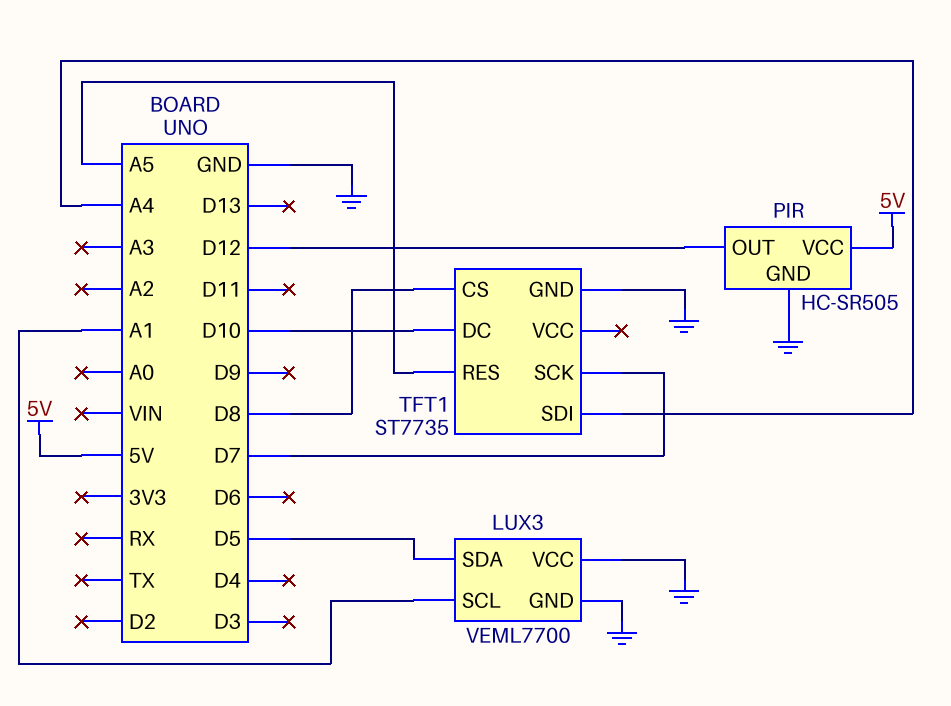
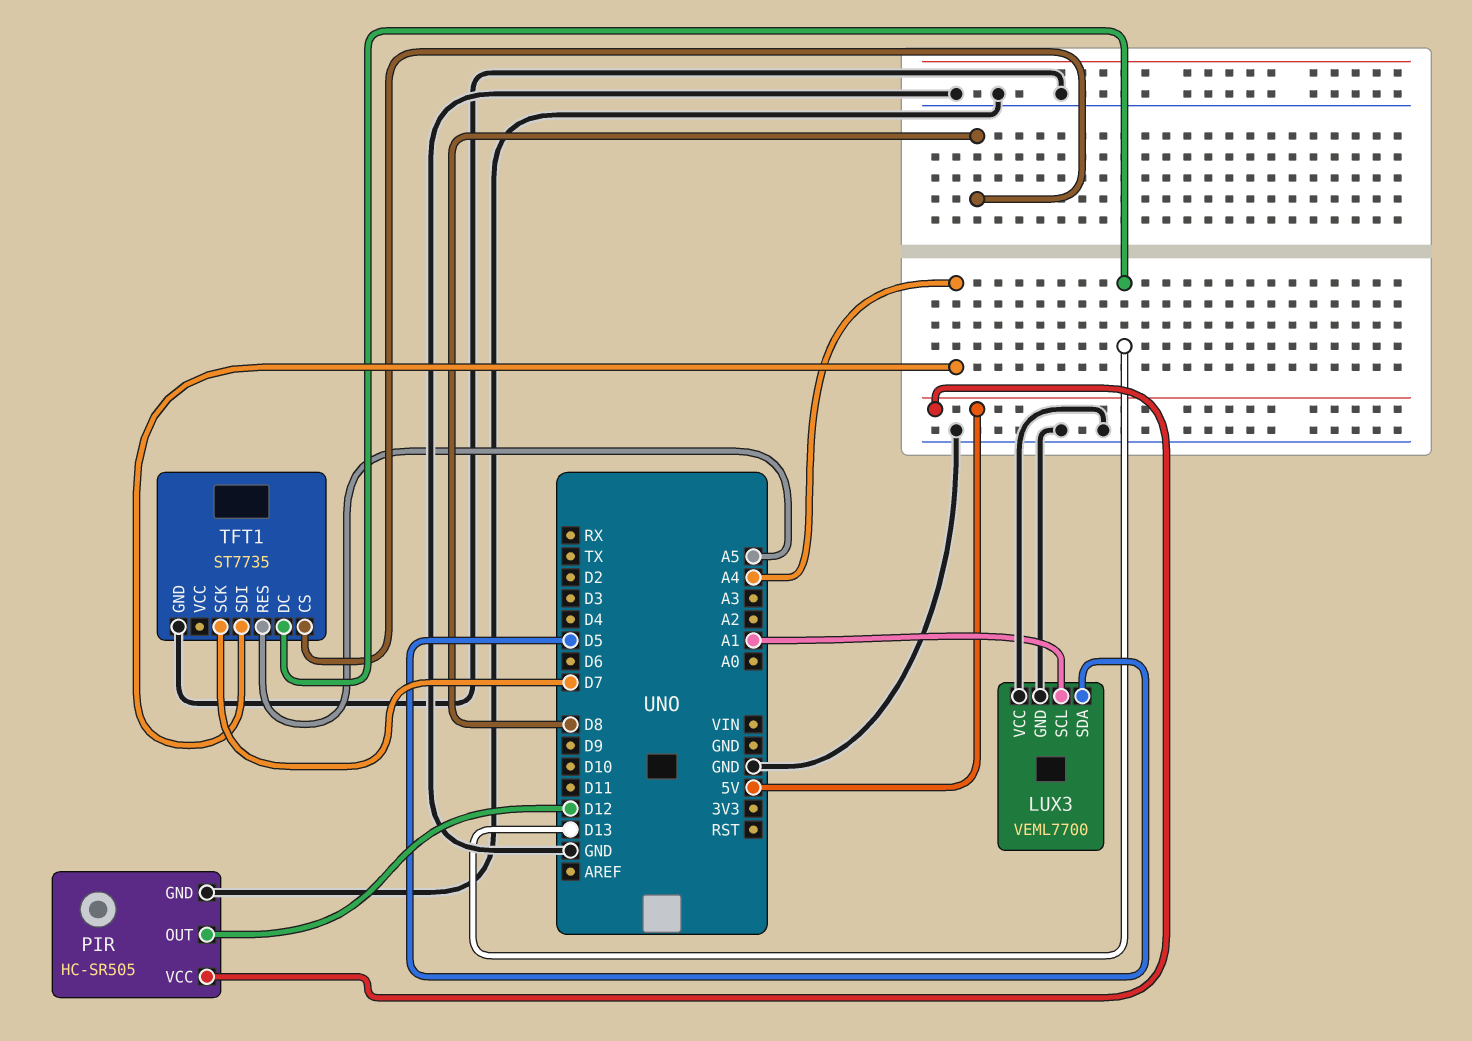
TFT1 pin DC: D10 -> D13

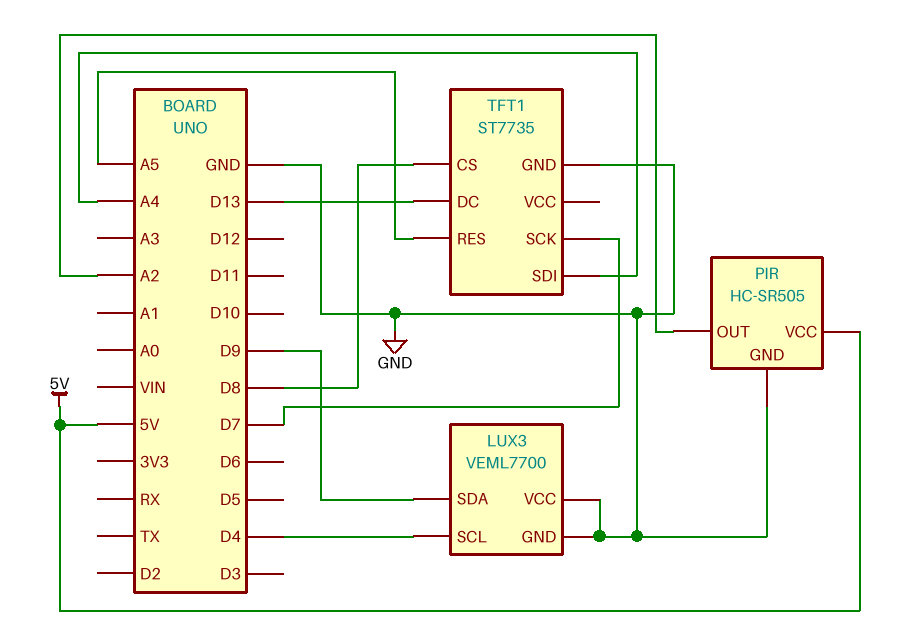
LUX3 pin SCL: A1 -> D4
LUX3 pin SDA: D5 -> D9
PIR pin OUT: D12 -> A2

